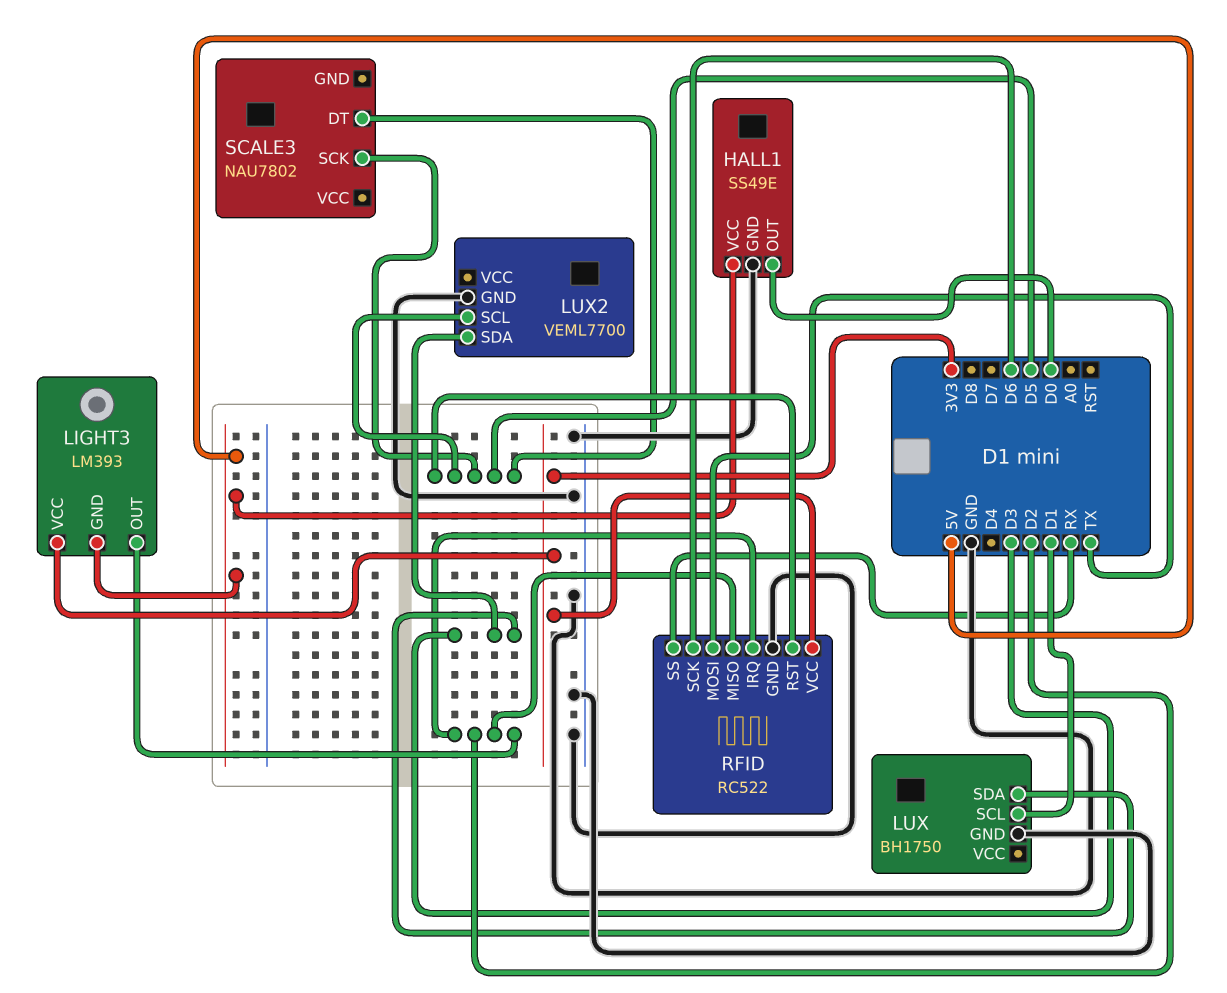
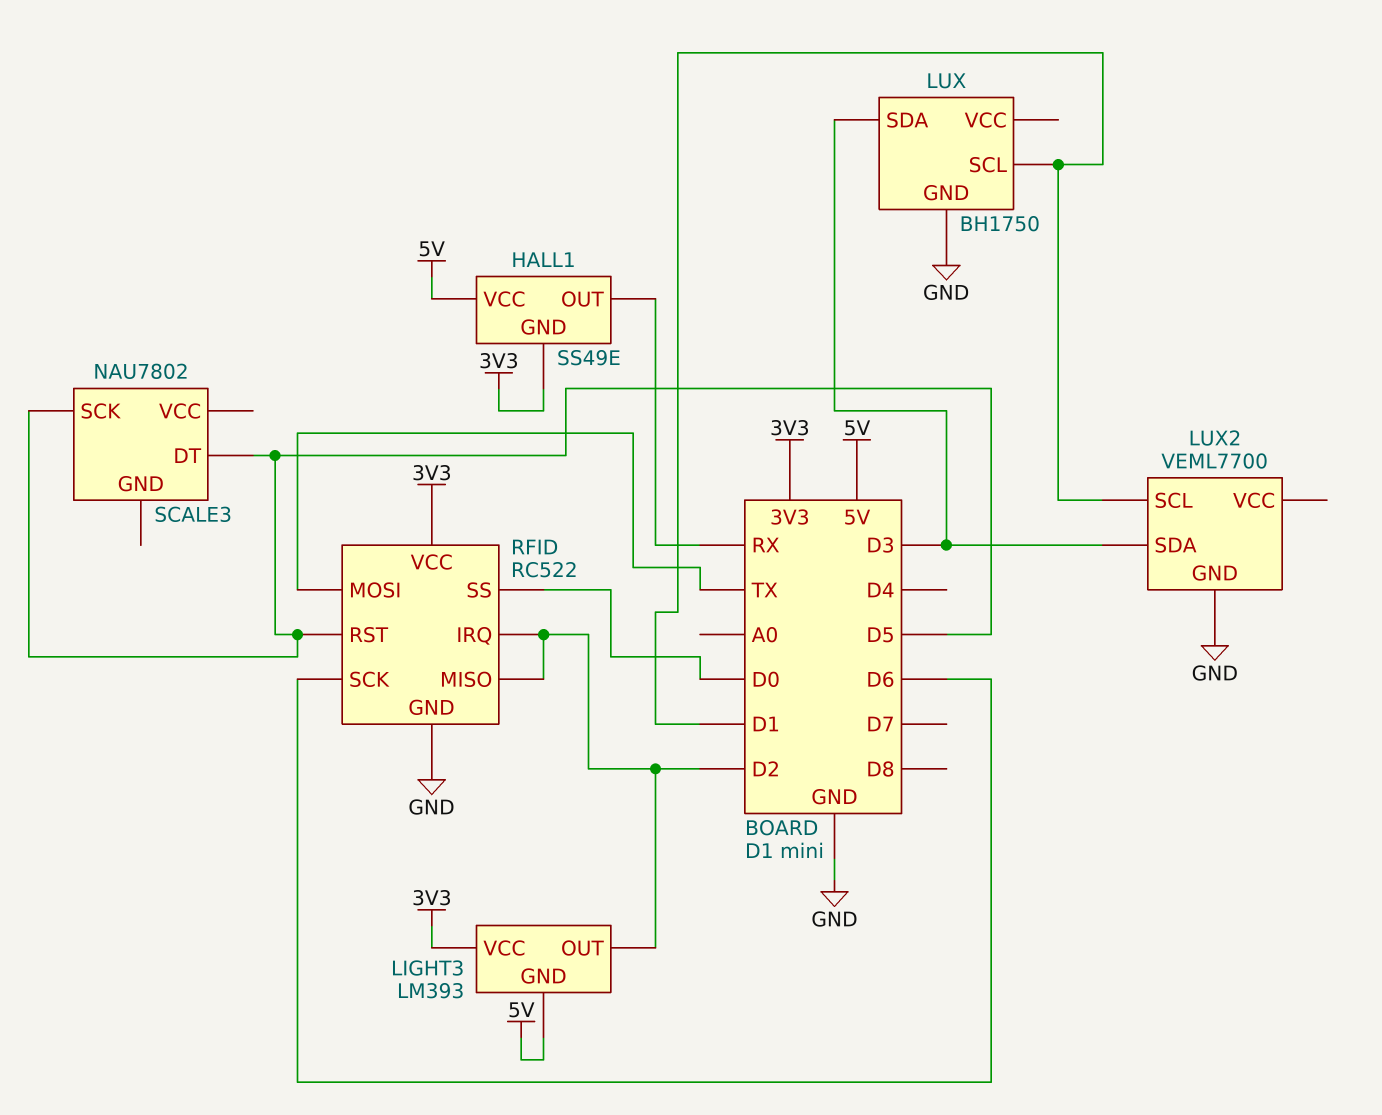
HALL1 pin GND: GND -> 3V3
HALL1 pin OUT: D0 -> RX
LUX2 pin SCL: D5 -> D1
RFID pin SS: RX -> D0

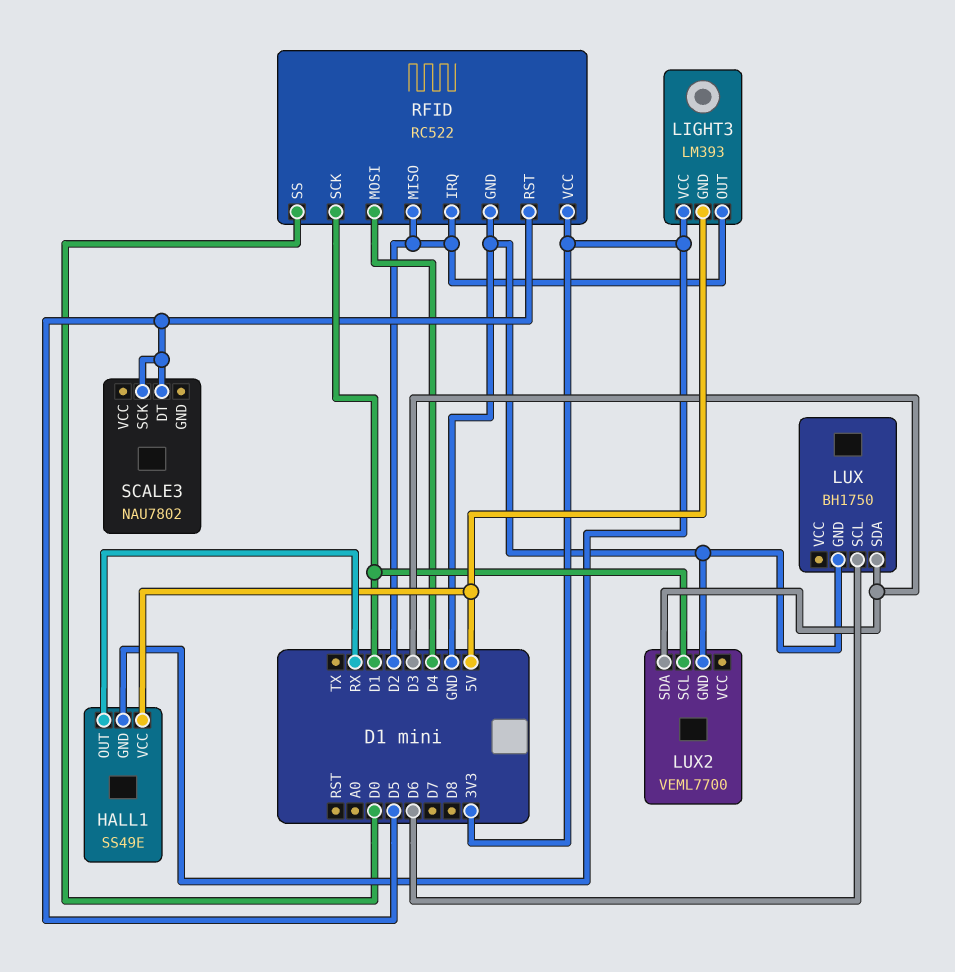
LUX pin SCL: D1 -> D6
RFID pin MOSI: TX -> D4
RFID pin SCK: D6 -> D1

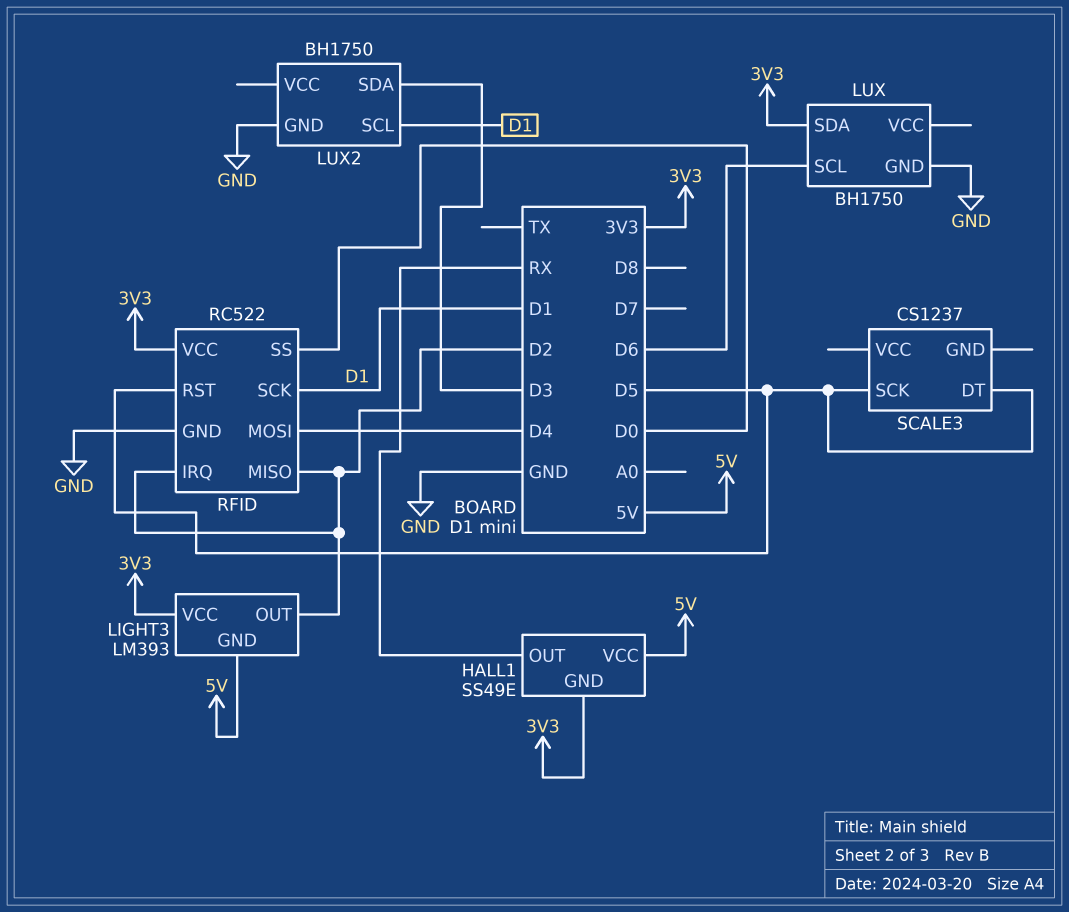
LUX pin SDA: D3 -> 3V3
LUX2: VEML7700 -> BH1750
SCALE3: NAU7802 -> CS1237

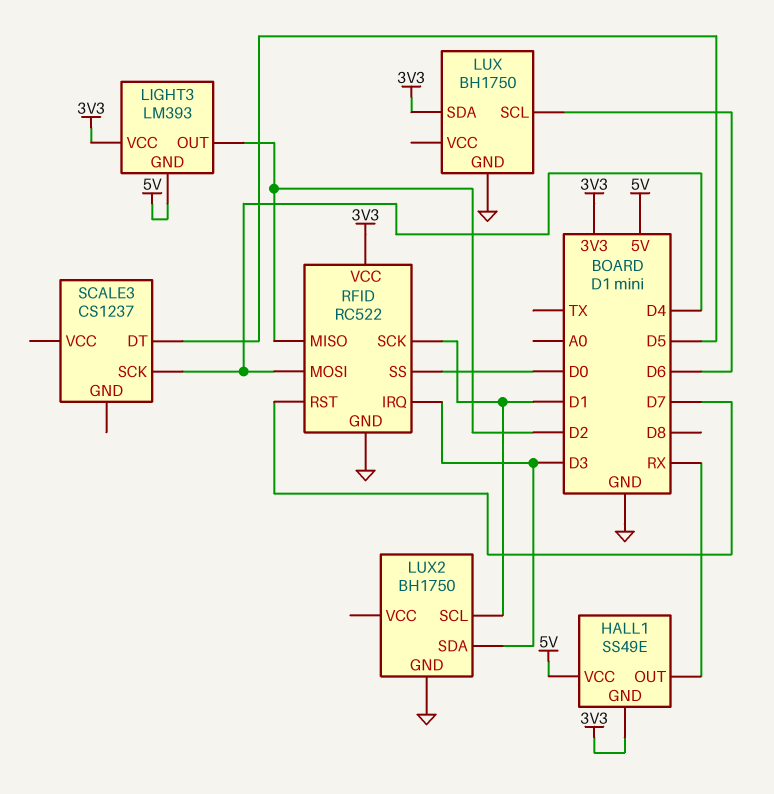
RFID pin IRQ: D2 -> D3
RFID pin RST: D5 -> D7
SCALE3 pin SCK: D5 -> D4

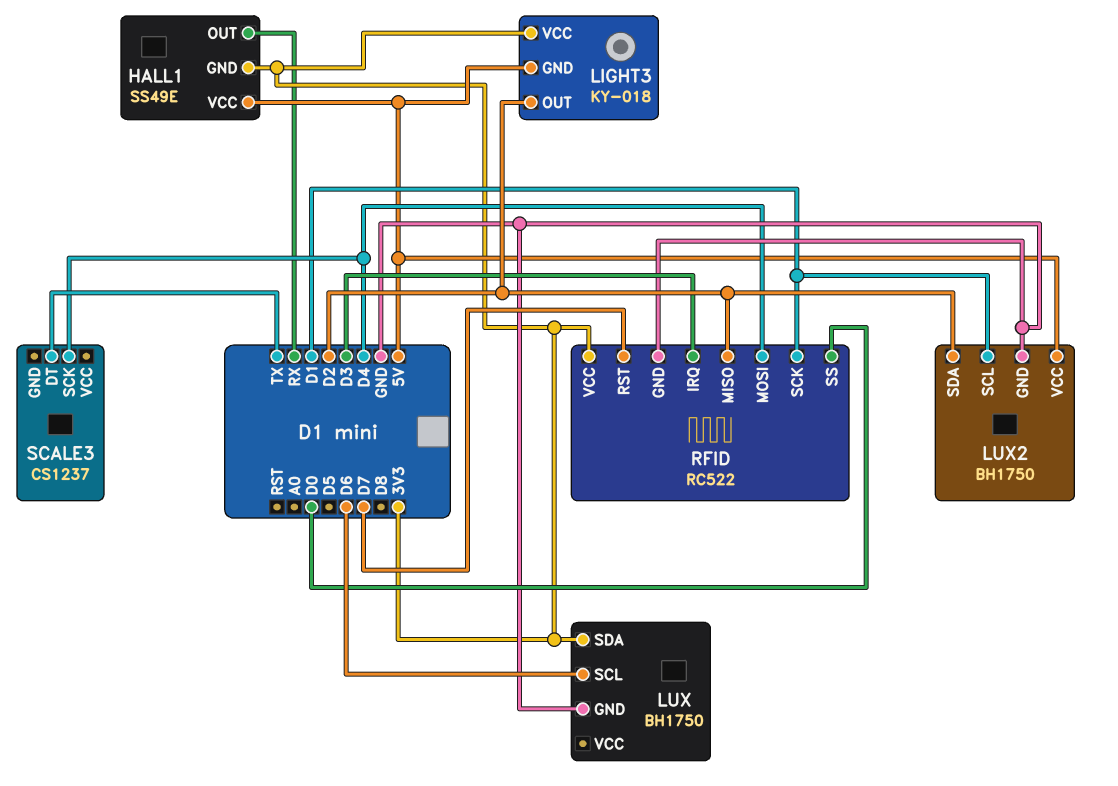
LIGHT3: LM393 -> KY-018
LUX2 pin SDA: D3 -> D2
LUX2 pin VCC: none -> 5V
SCALE3 pin DT: D5 -> TX

